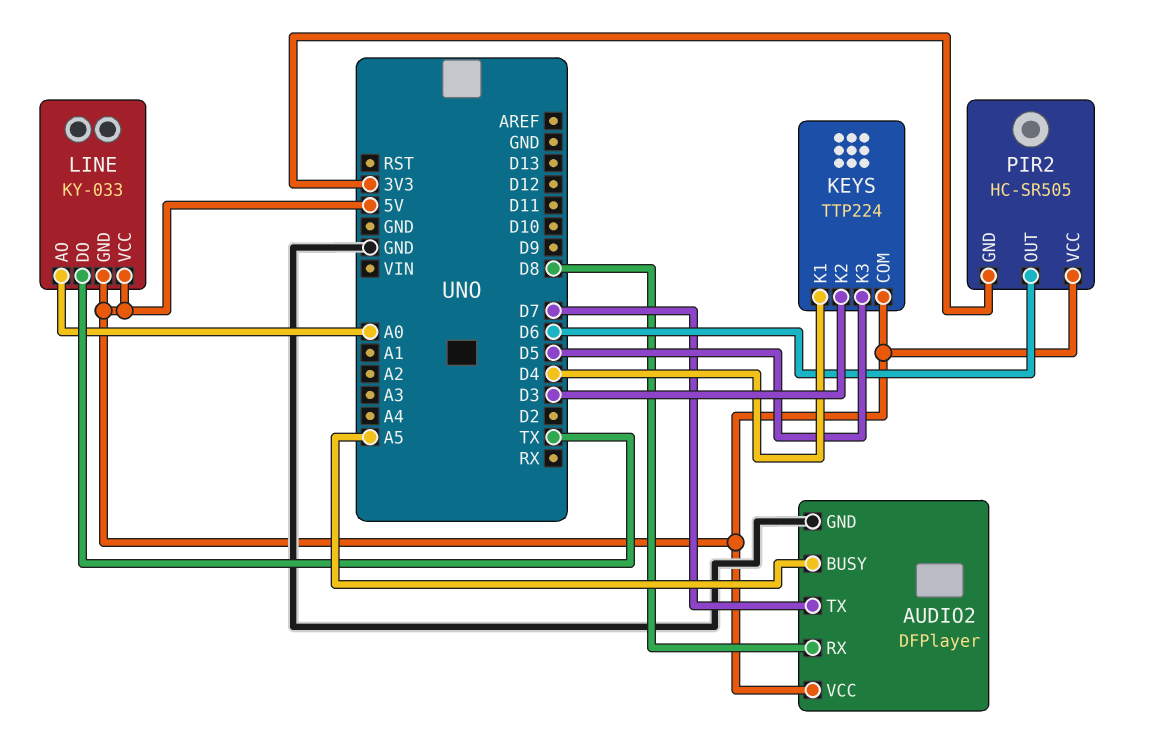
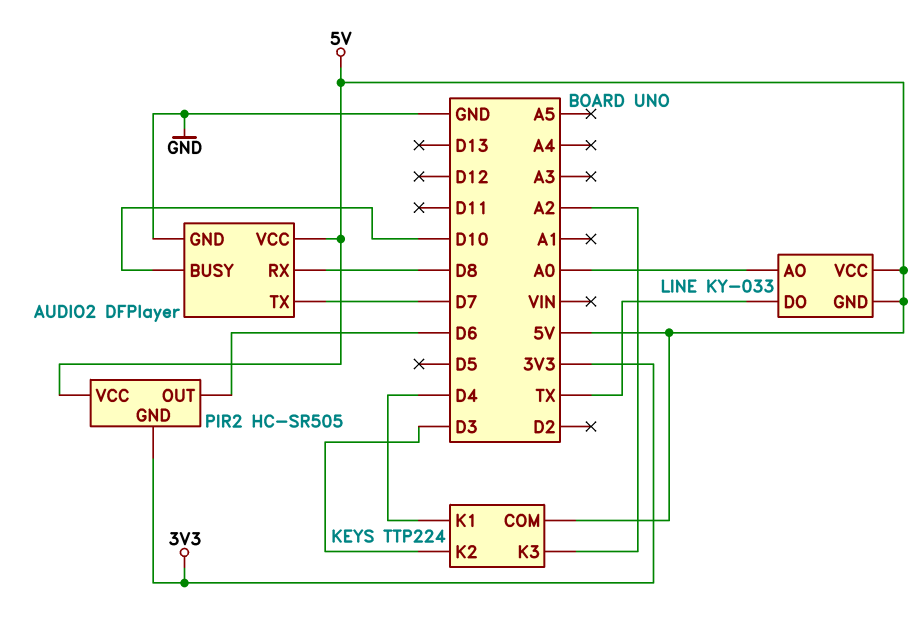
AUDIO2 pin BUSY: A5 -> D10
KEYS pin K3: D5 -> A2

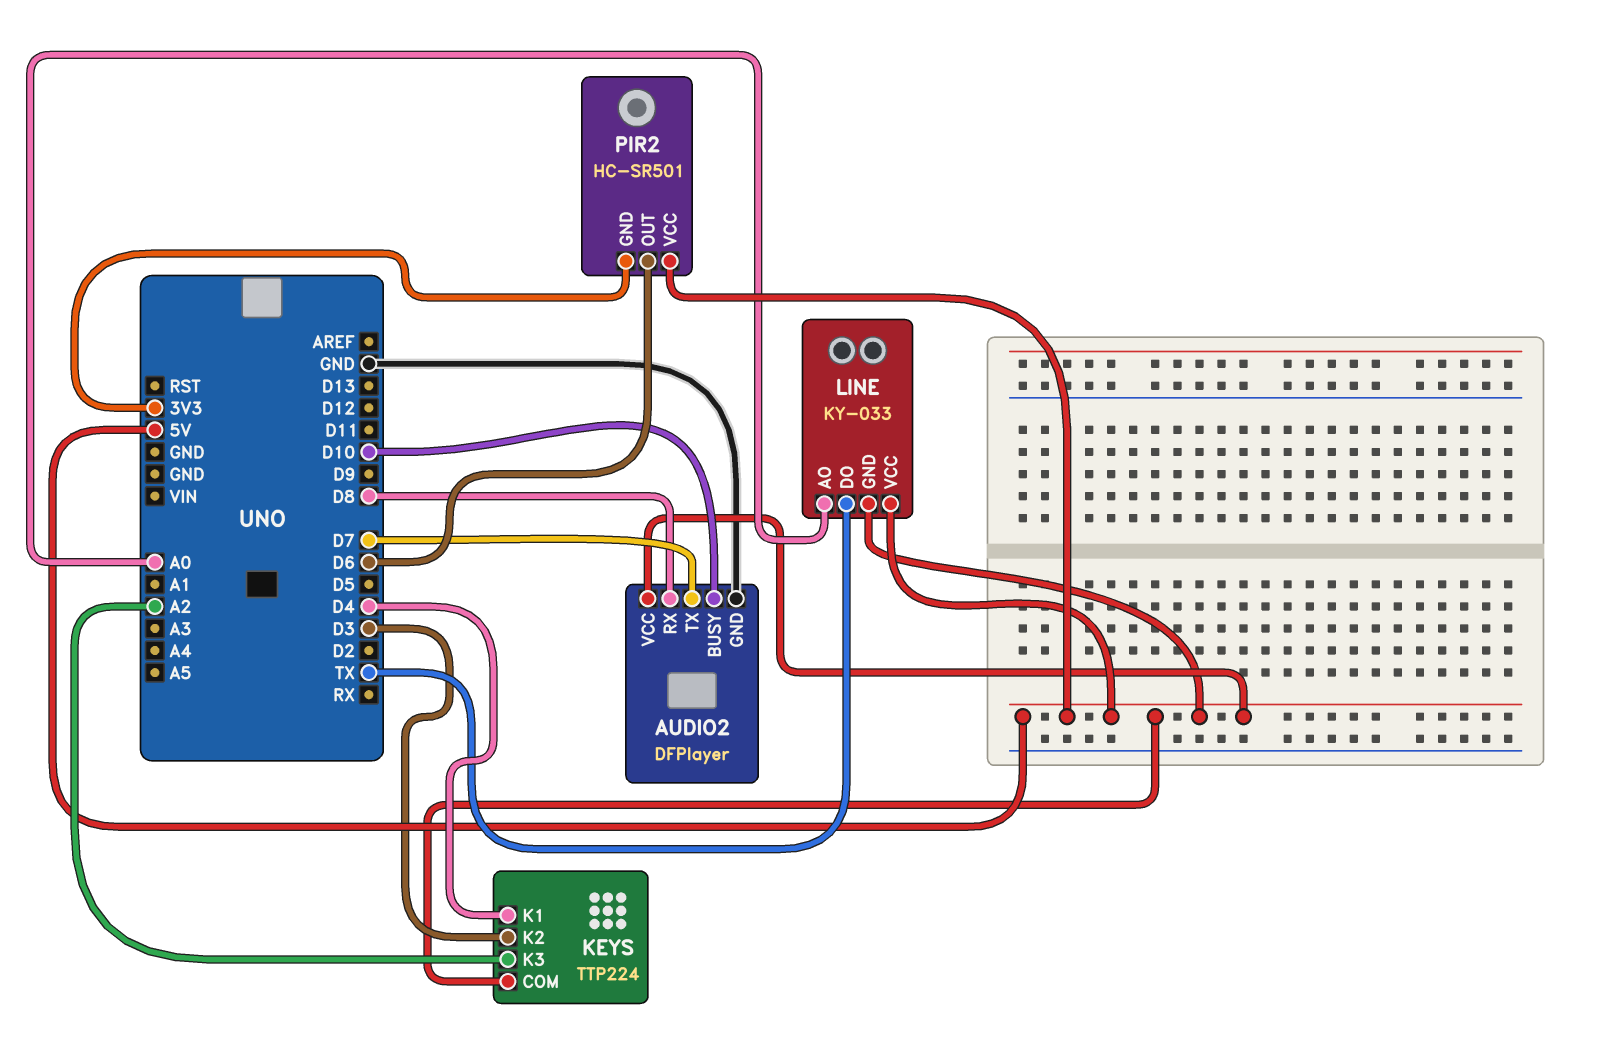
PIR2: HC-SR505 -> HC-SR501

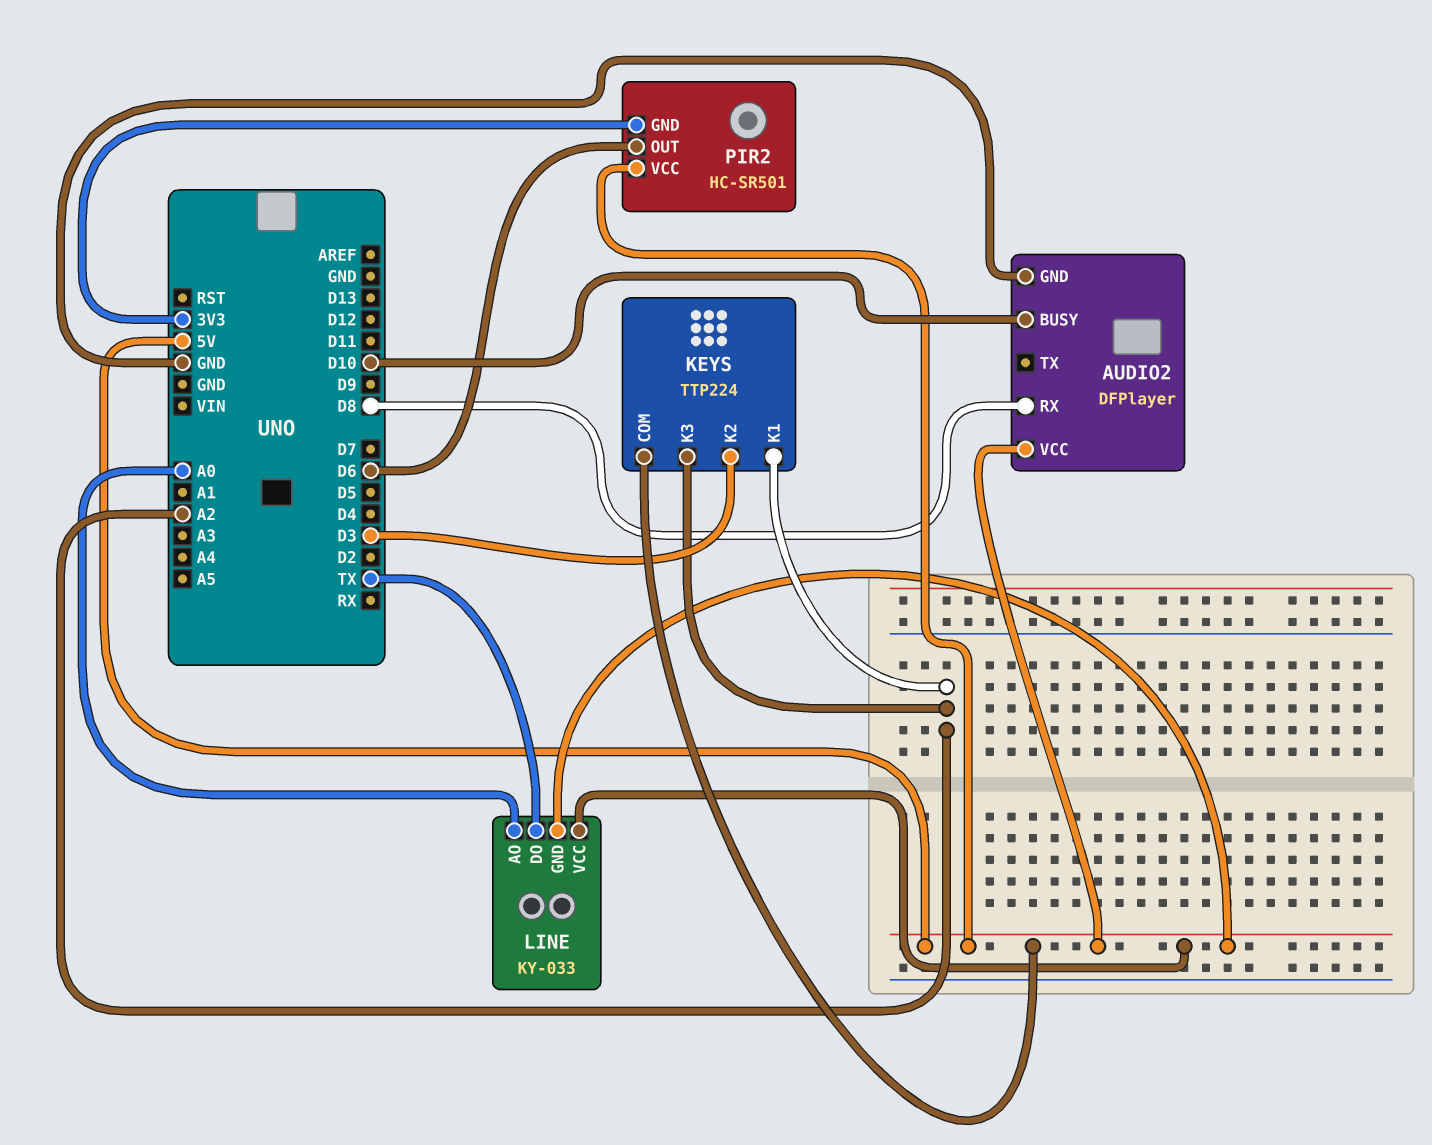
AUDIO2 pin TX: D7 -> none
KEYS pin K1: D4 -> A2

